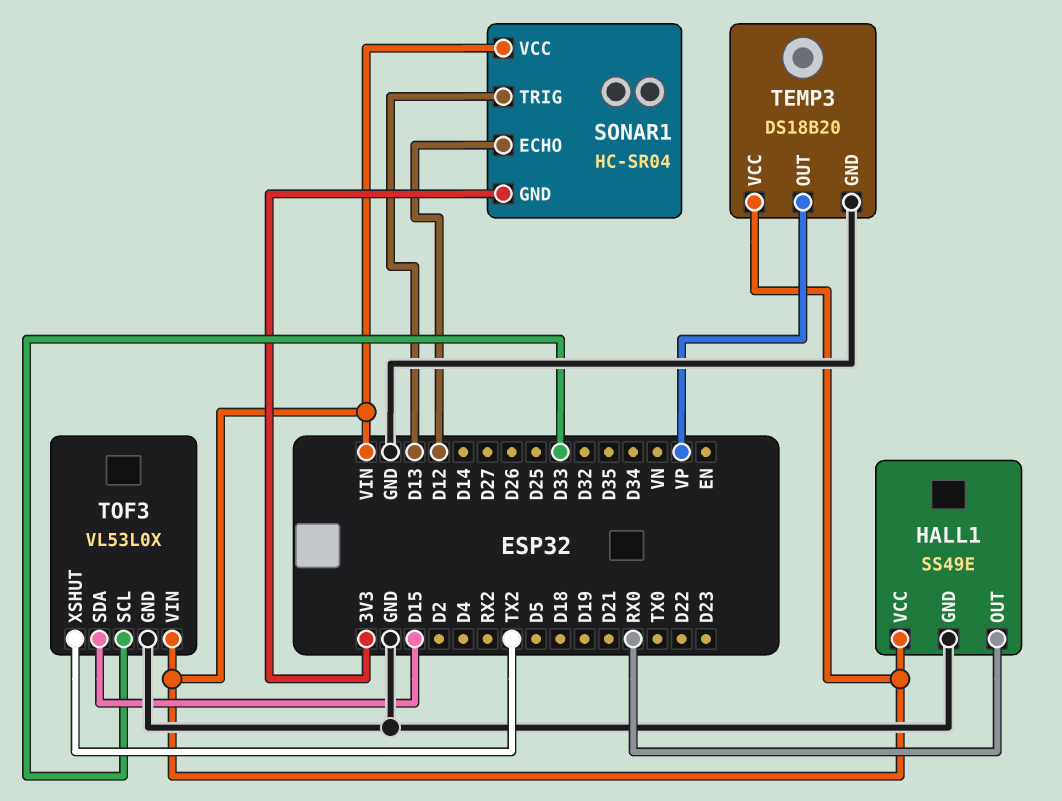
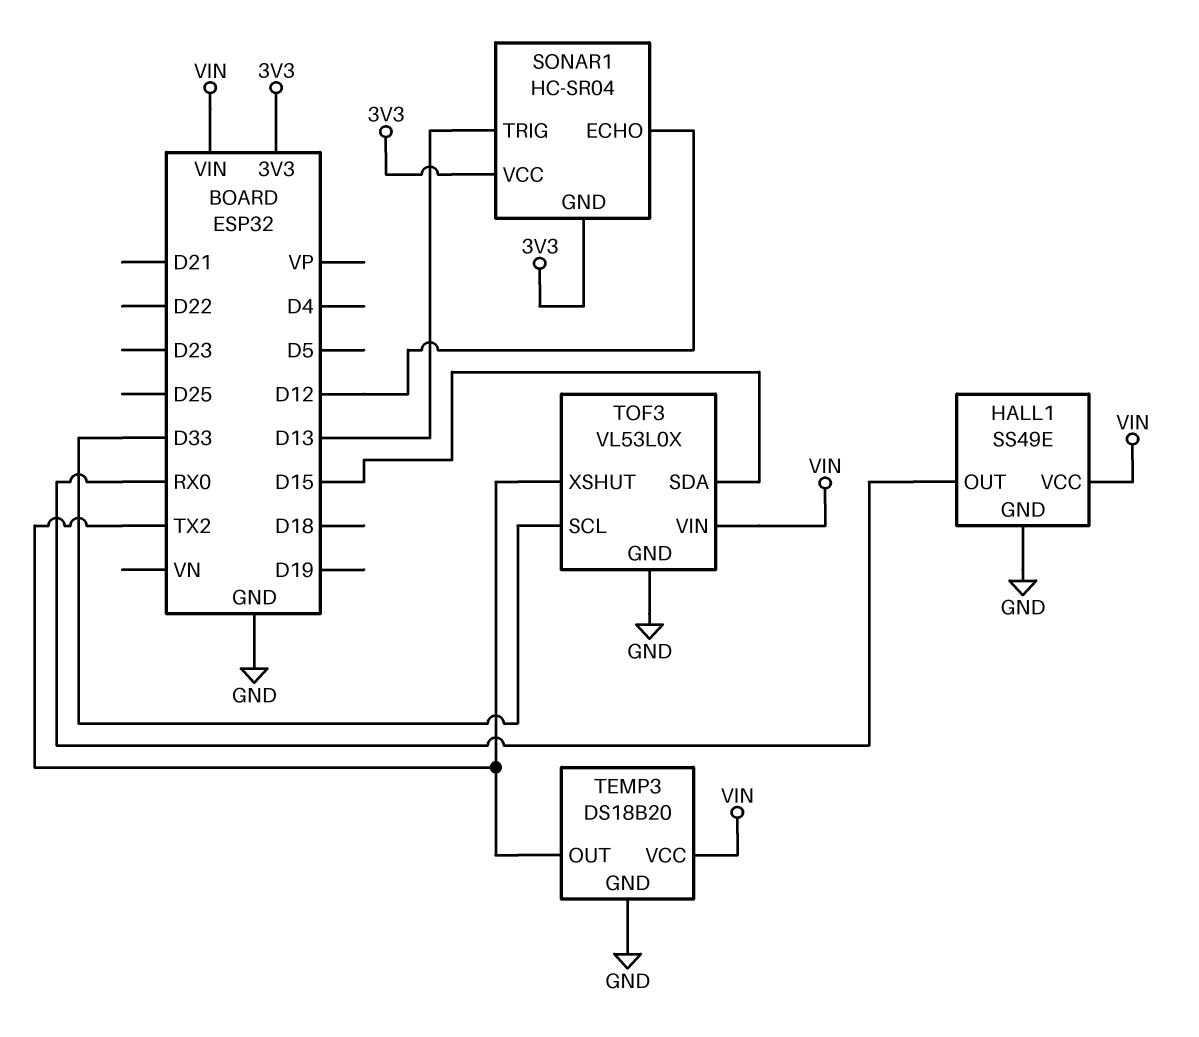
SONAR1 pin VCC: VIN -> 3V3
TEMP3 pin OUT: VP -> TX2

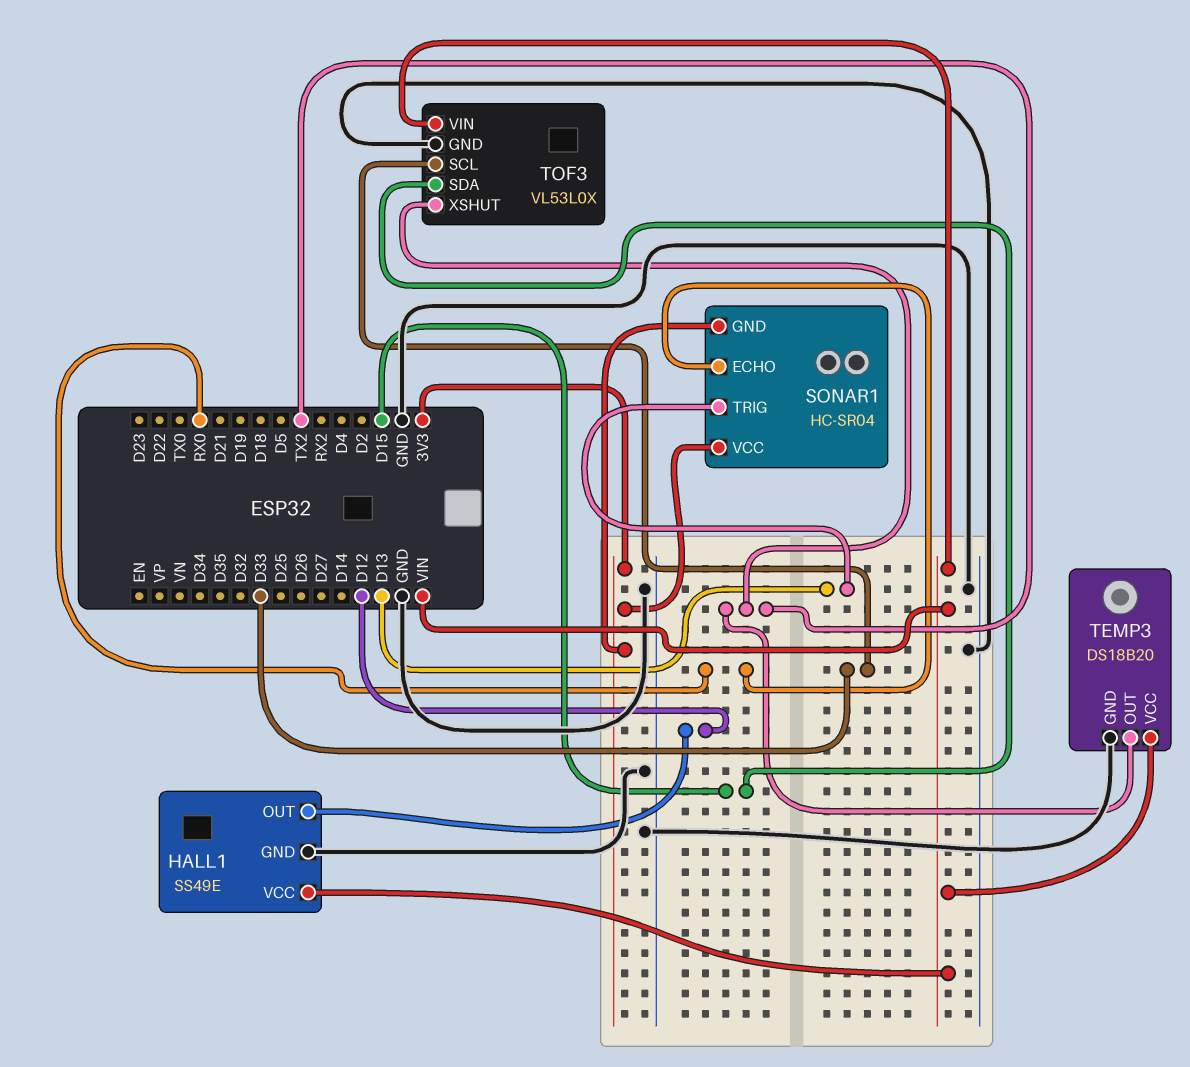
HALL1 pin OUT: RX0 -> D12
SONAR1 pin ECHO: D12 -> RX0

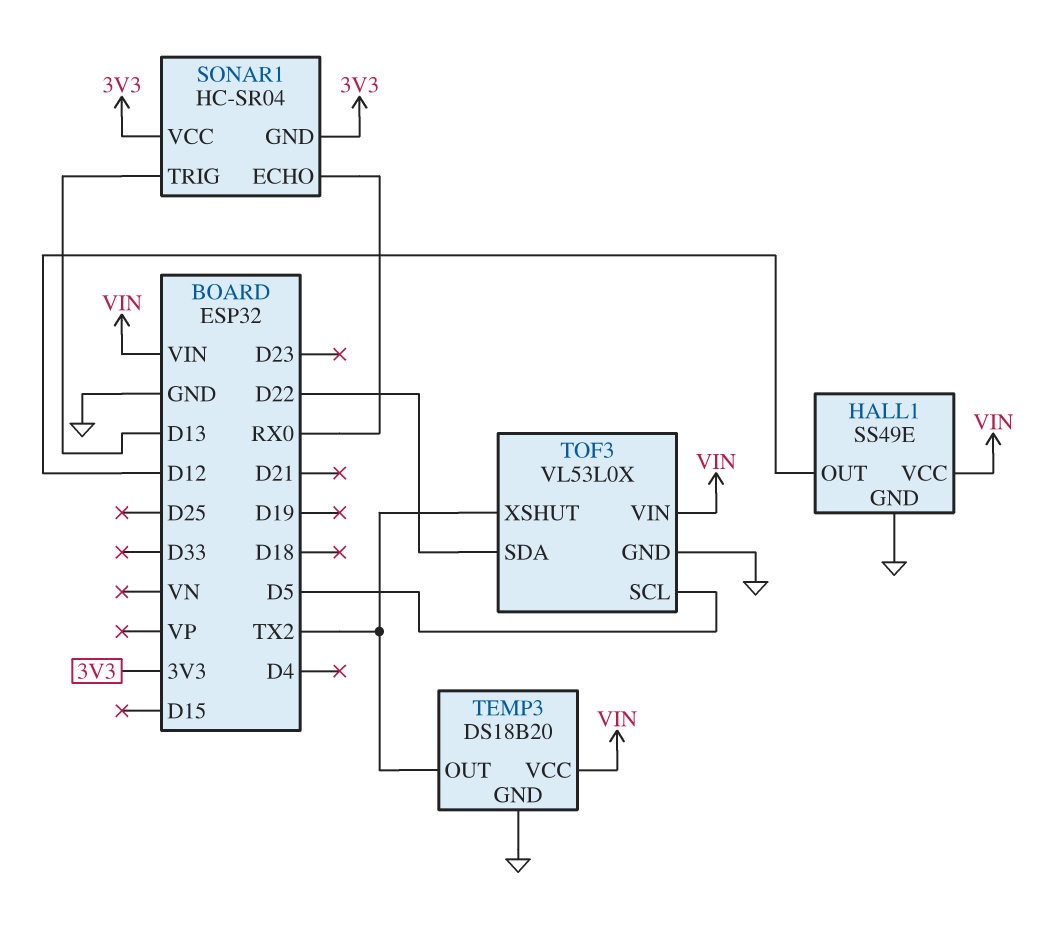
TOF3 pin SCL: D33 -> D5
TOF3 pin SDA: D15 -> D22

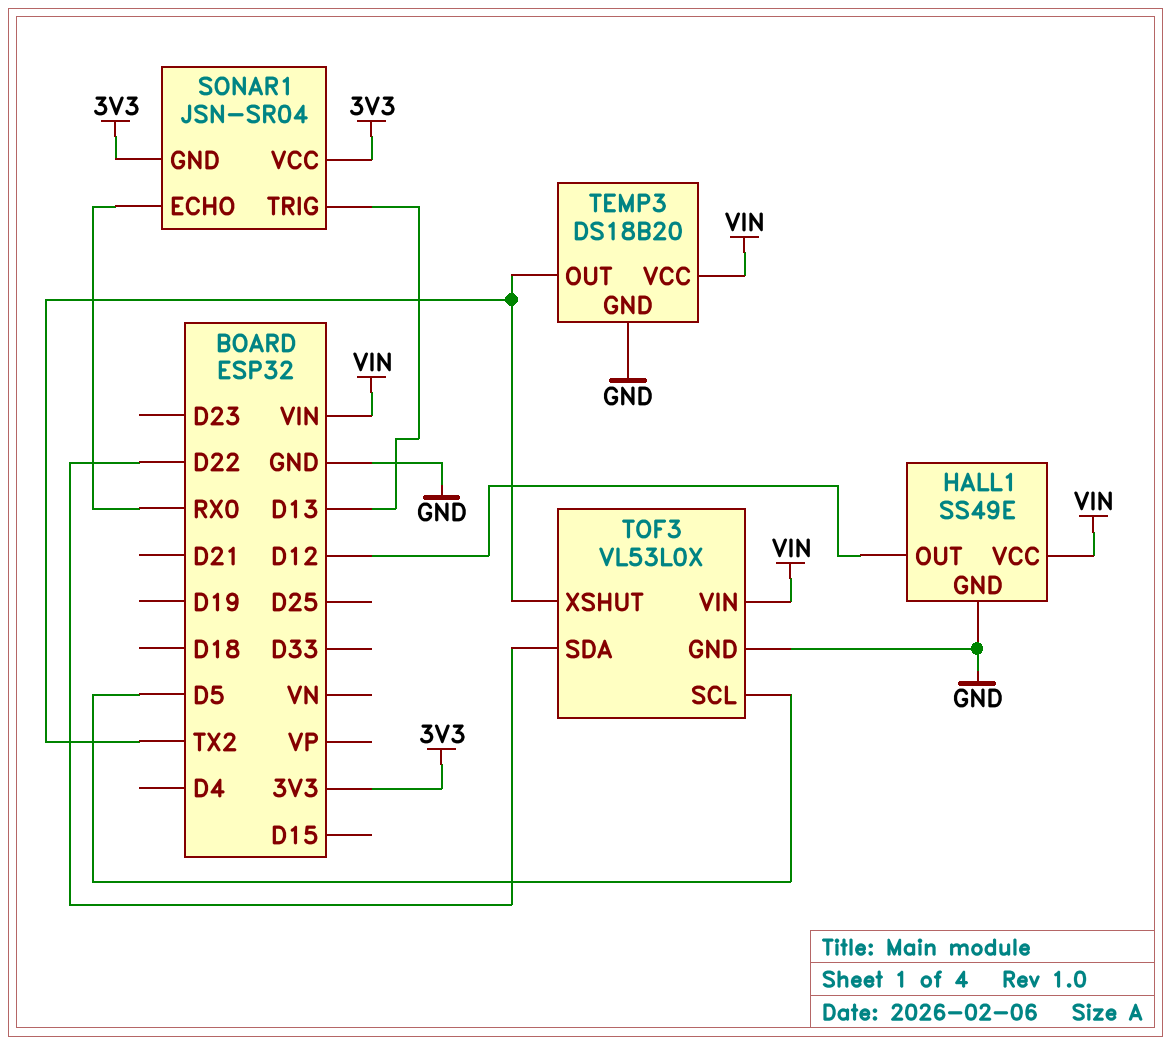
SONAR1: HC-SR04 -> JSN-SR04

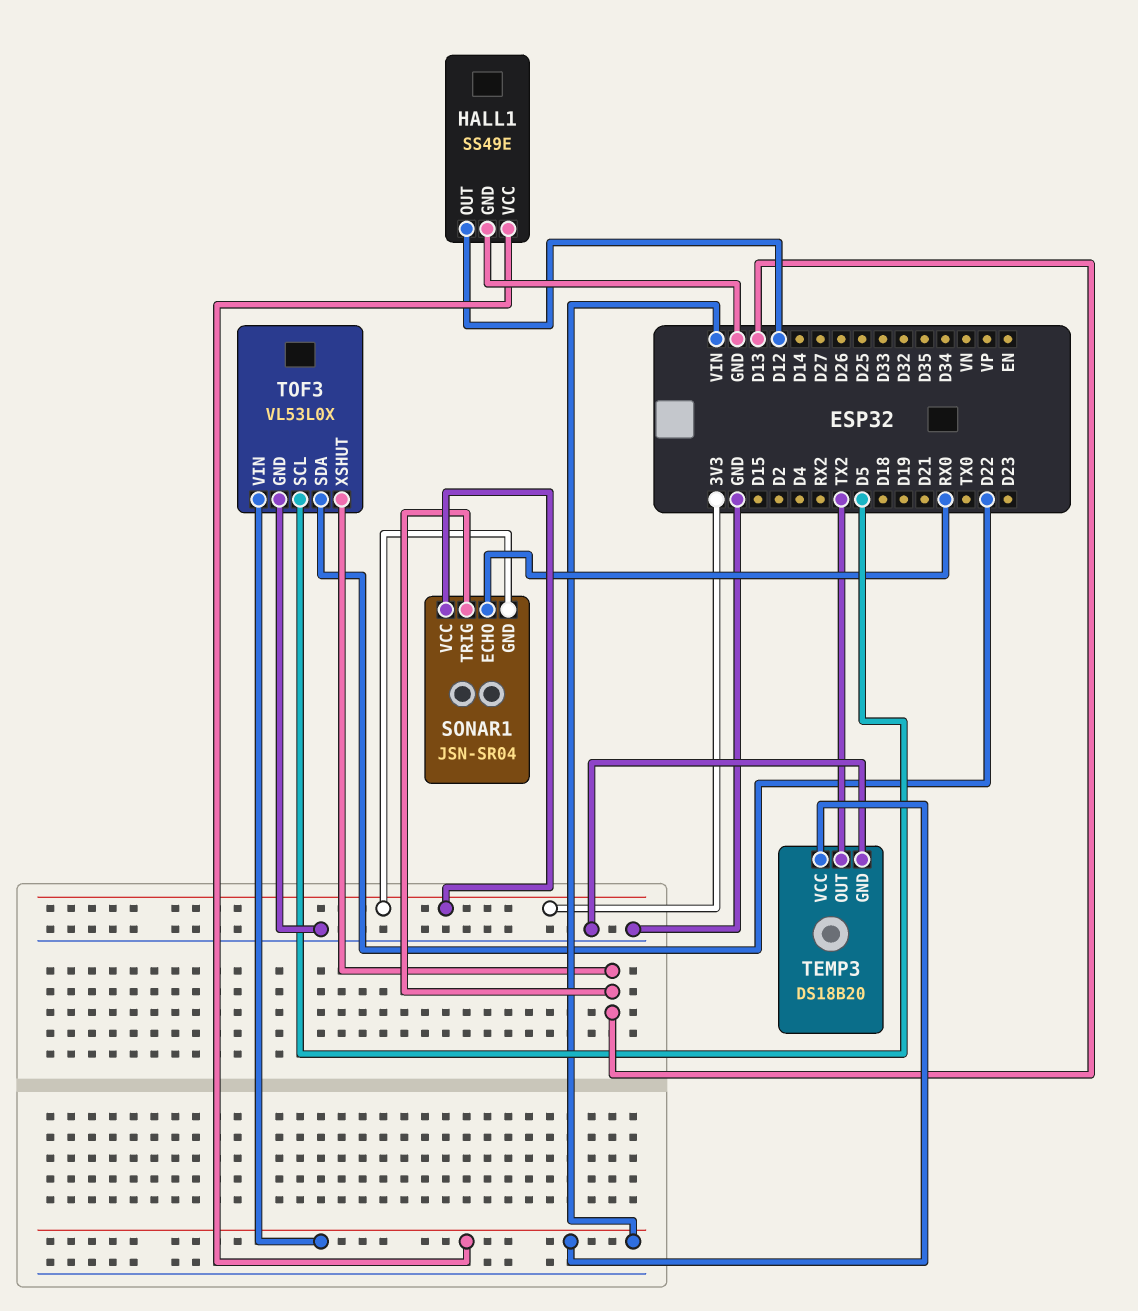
TOF3 pin XSHUT: TX2 -> D13

